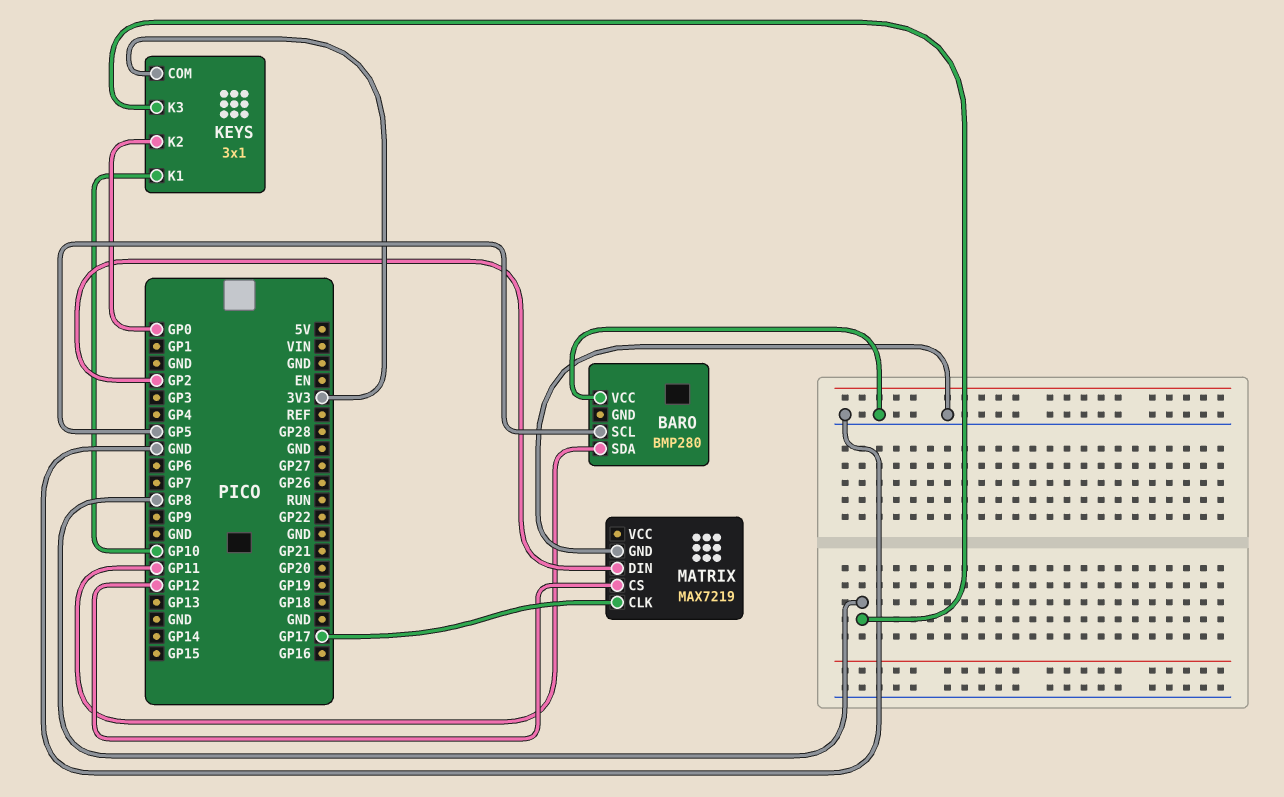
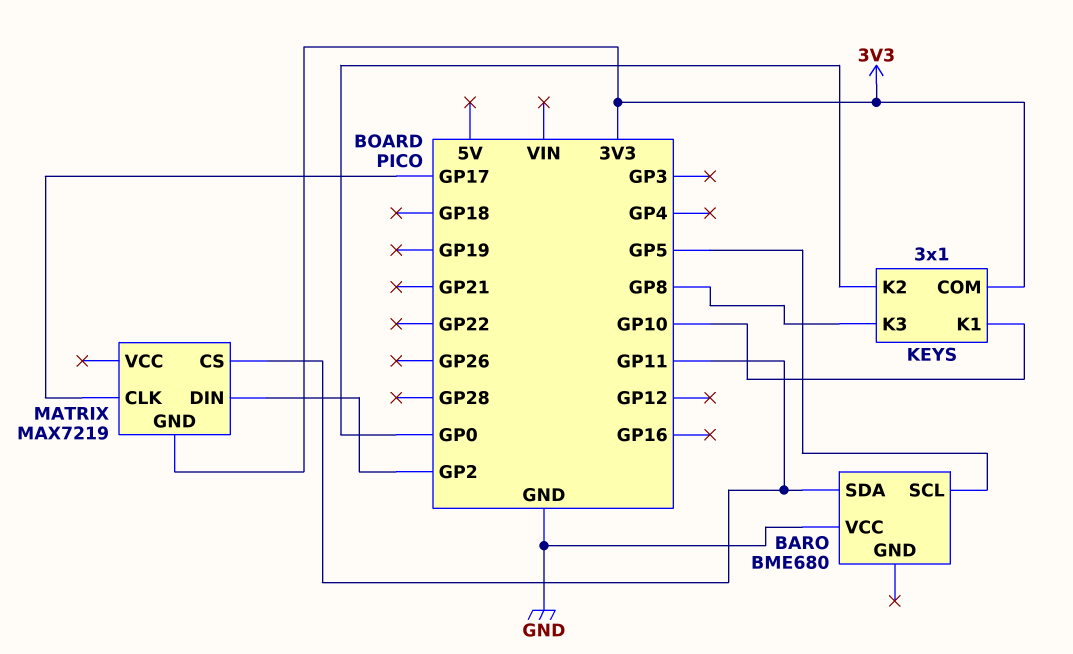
BARO: BMP280 -> BME680
MATRIX pin CS: GP12 -> GP11
MATRIX pin GND: GND -> 3V3

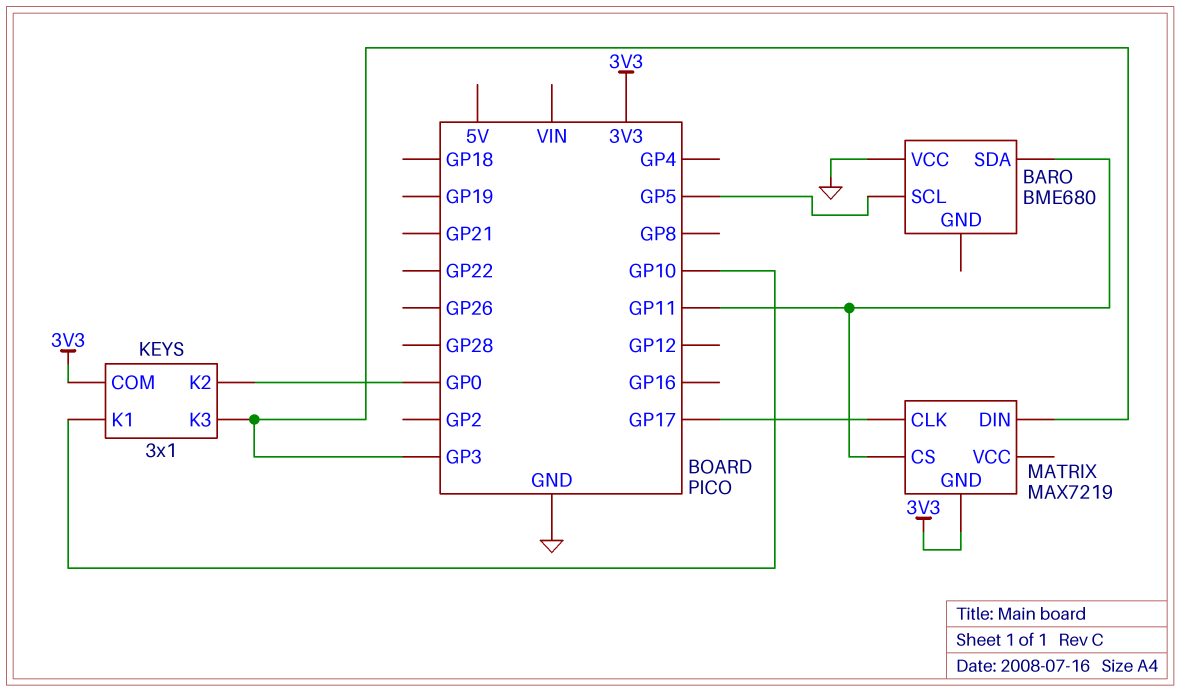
KEYS pin K3: GP8 -> GP3
MATRIX pin DIN: GP2 -> GP3

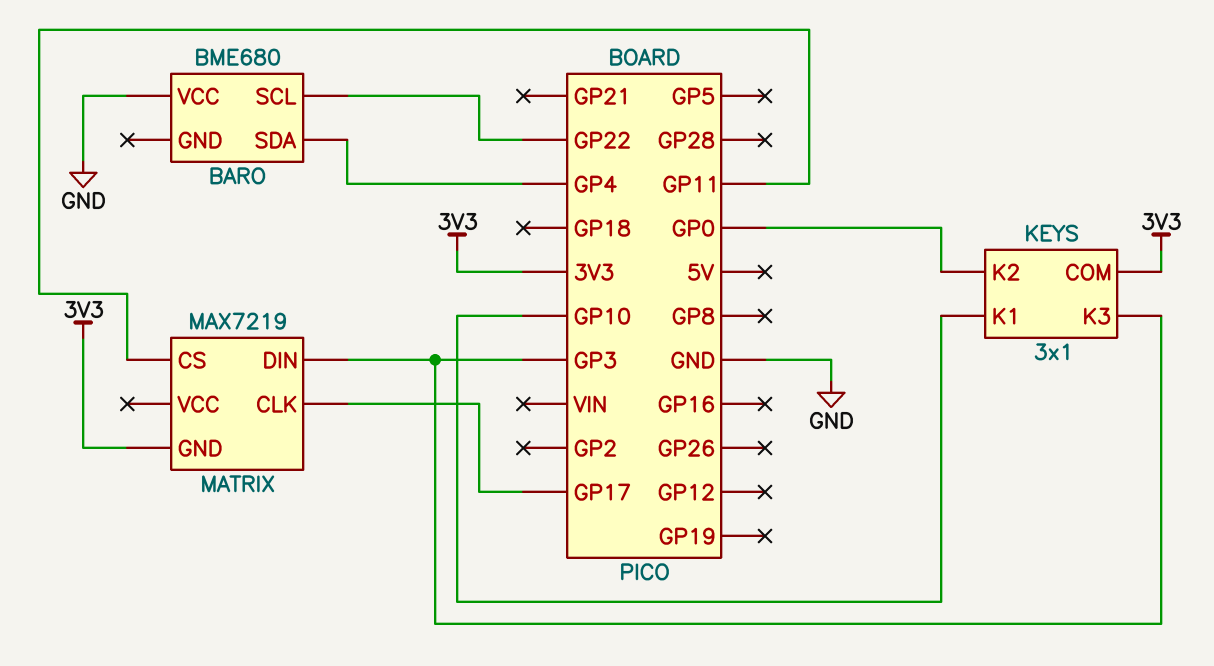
BARO pin SCL: GP5 -> GP22
BARO pin SDA: GP11 -> GP4

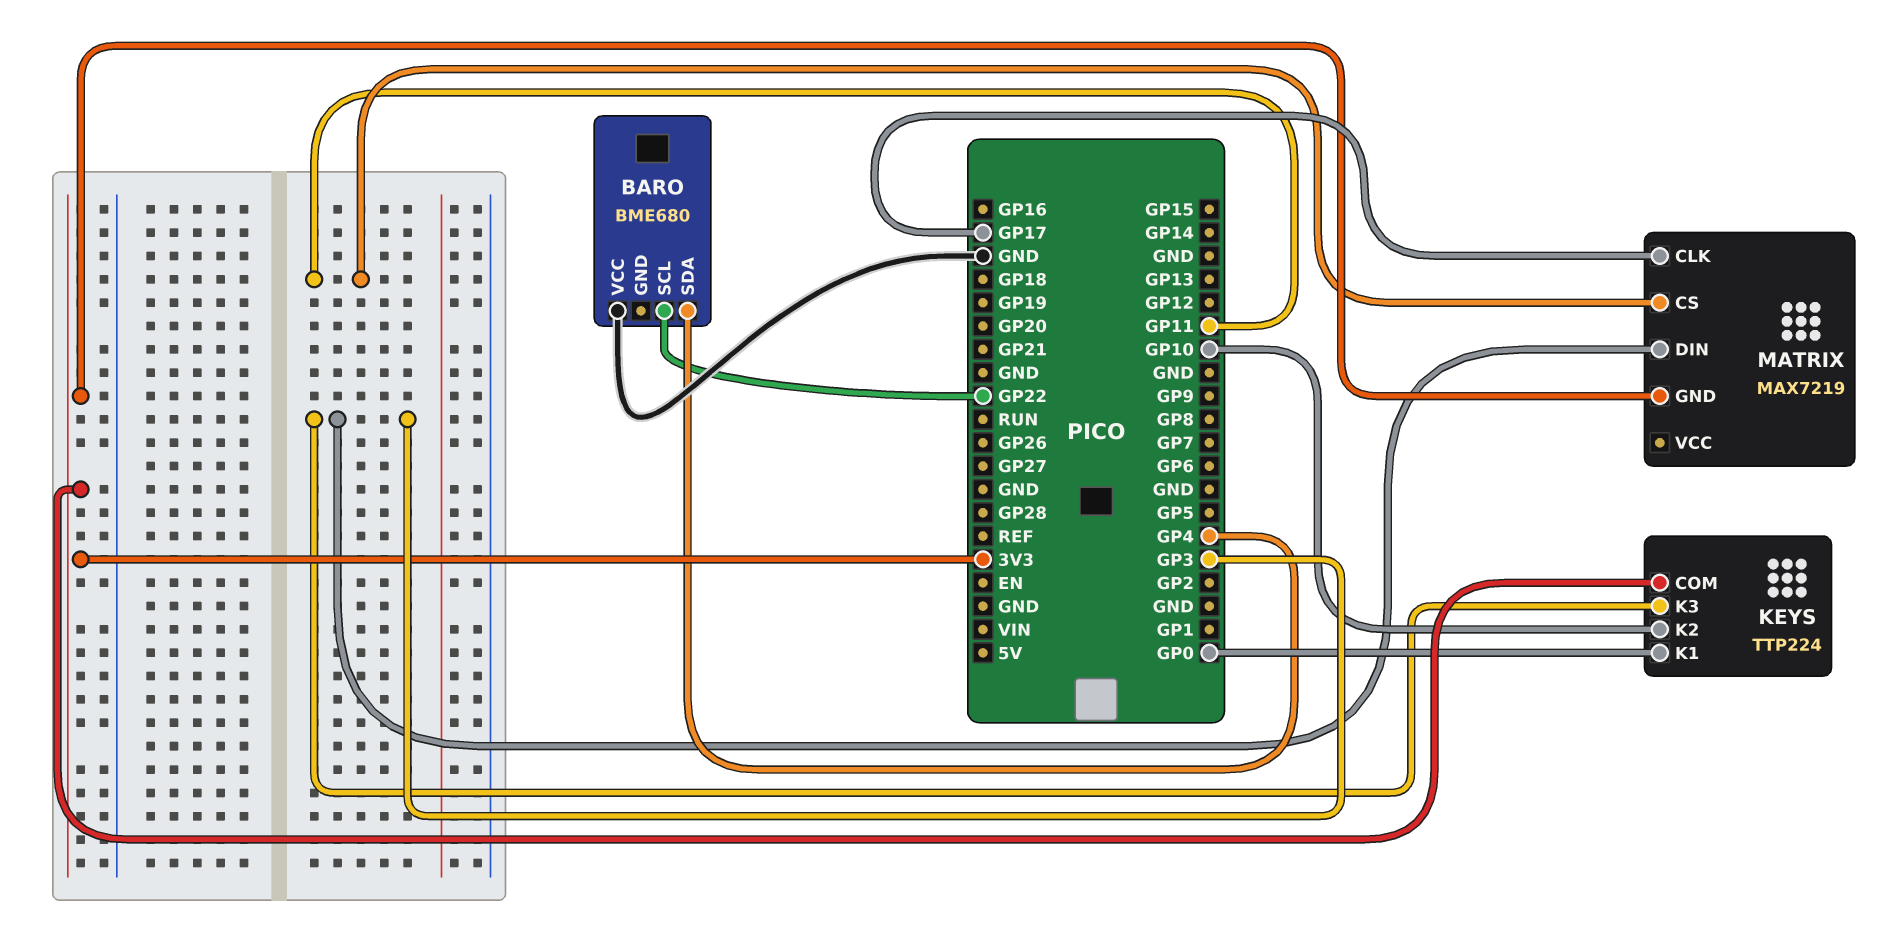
KEYS: 3x1 -> TTP224
KEYS pin K1: GP10 -> GP0
KEYS pin K2: GP0 -> GP10

